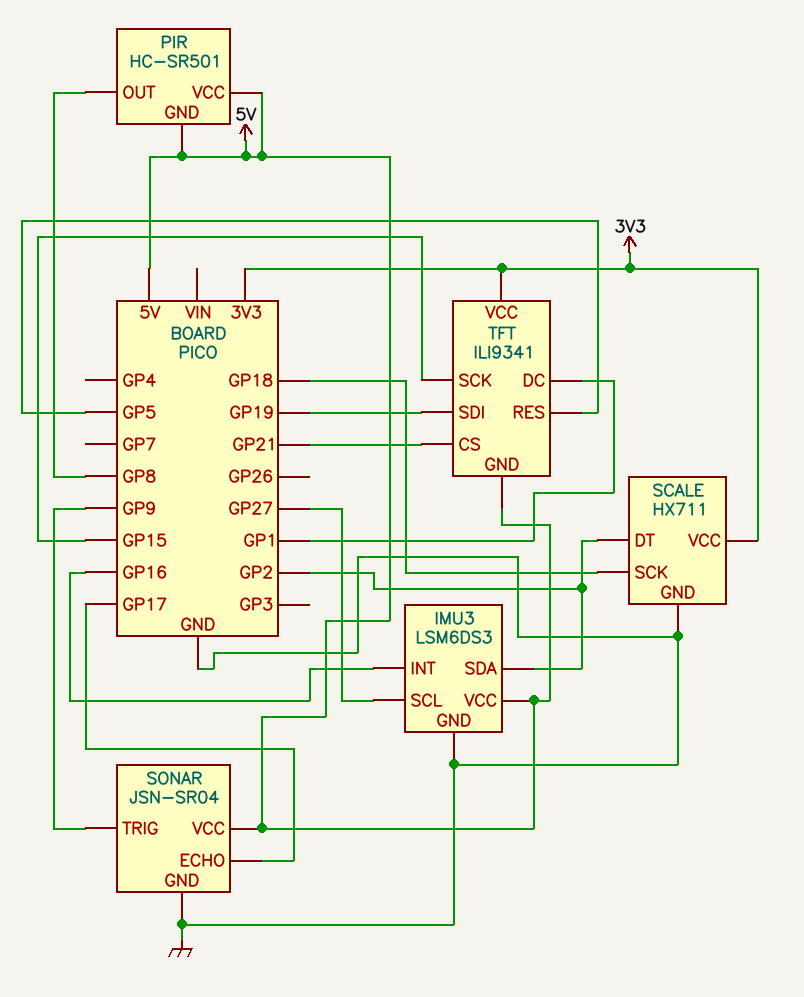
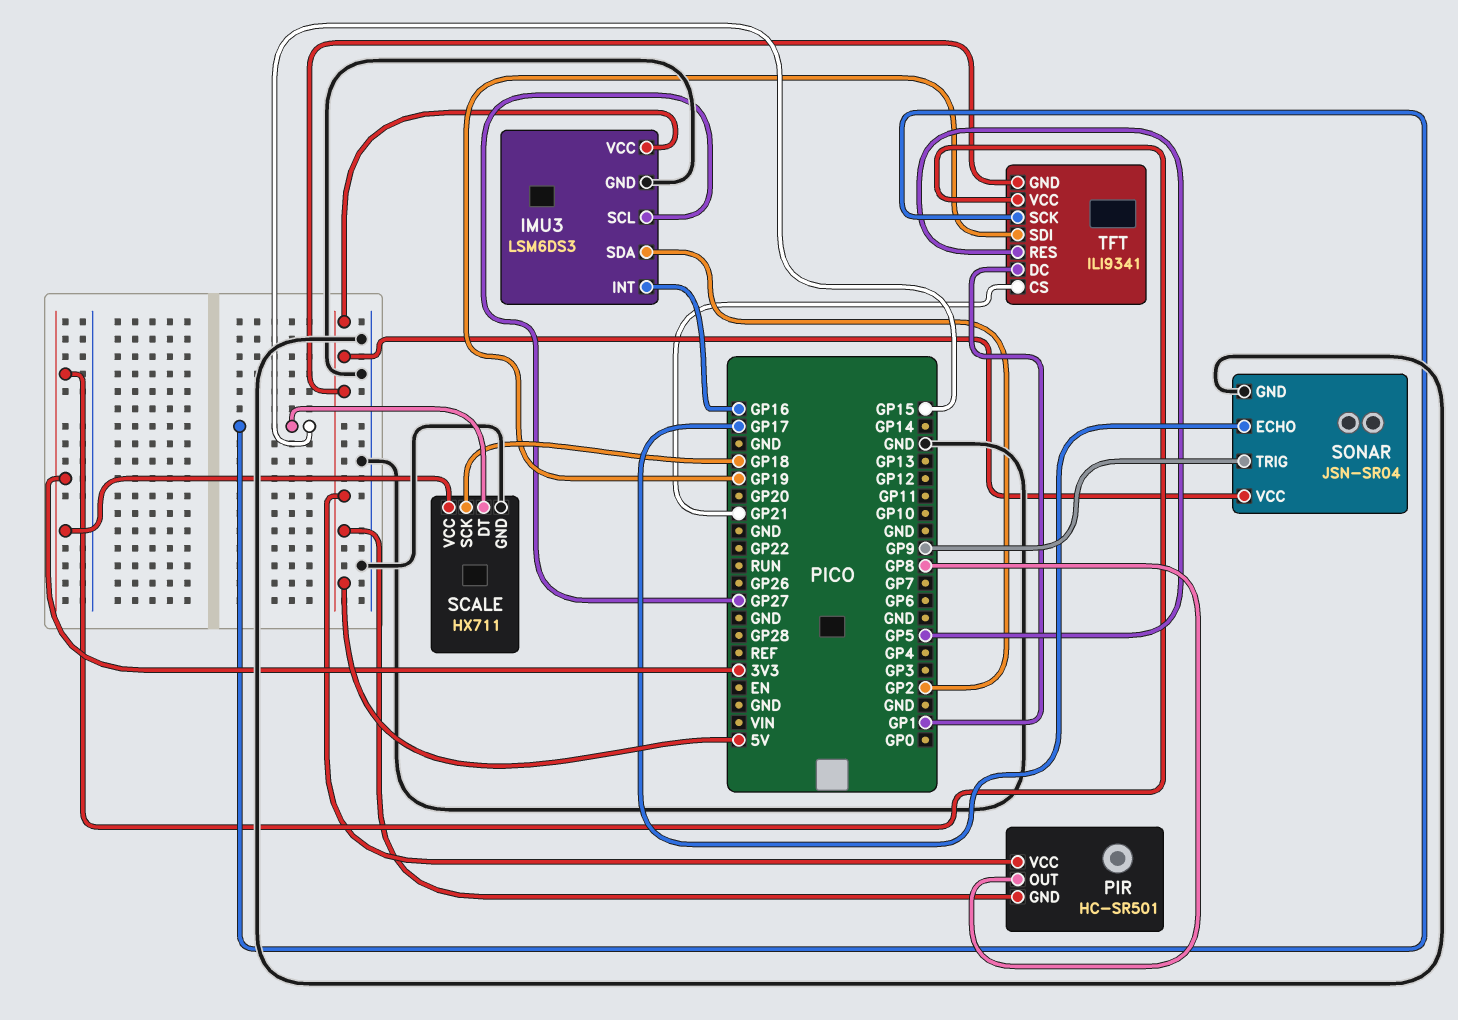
SCALE pin DT: GP2 -> GP15

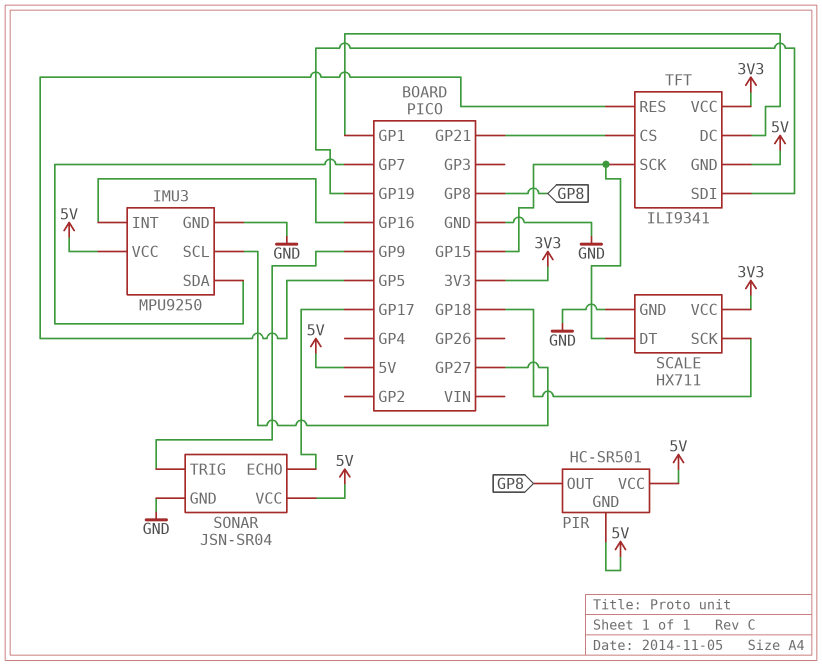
IMU3: LSM6DS3 -> MPU9250
IMU3 pin SDA: GP2 -> GP7

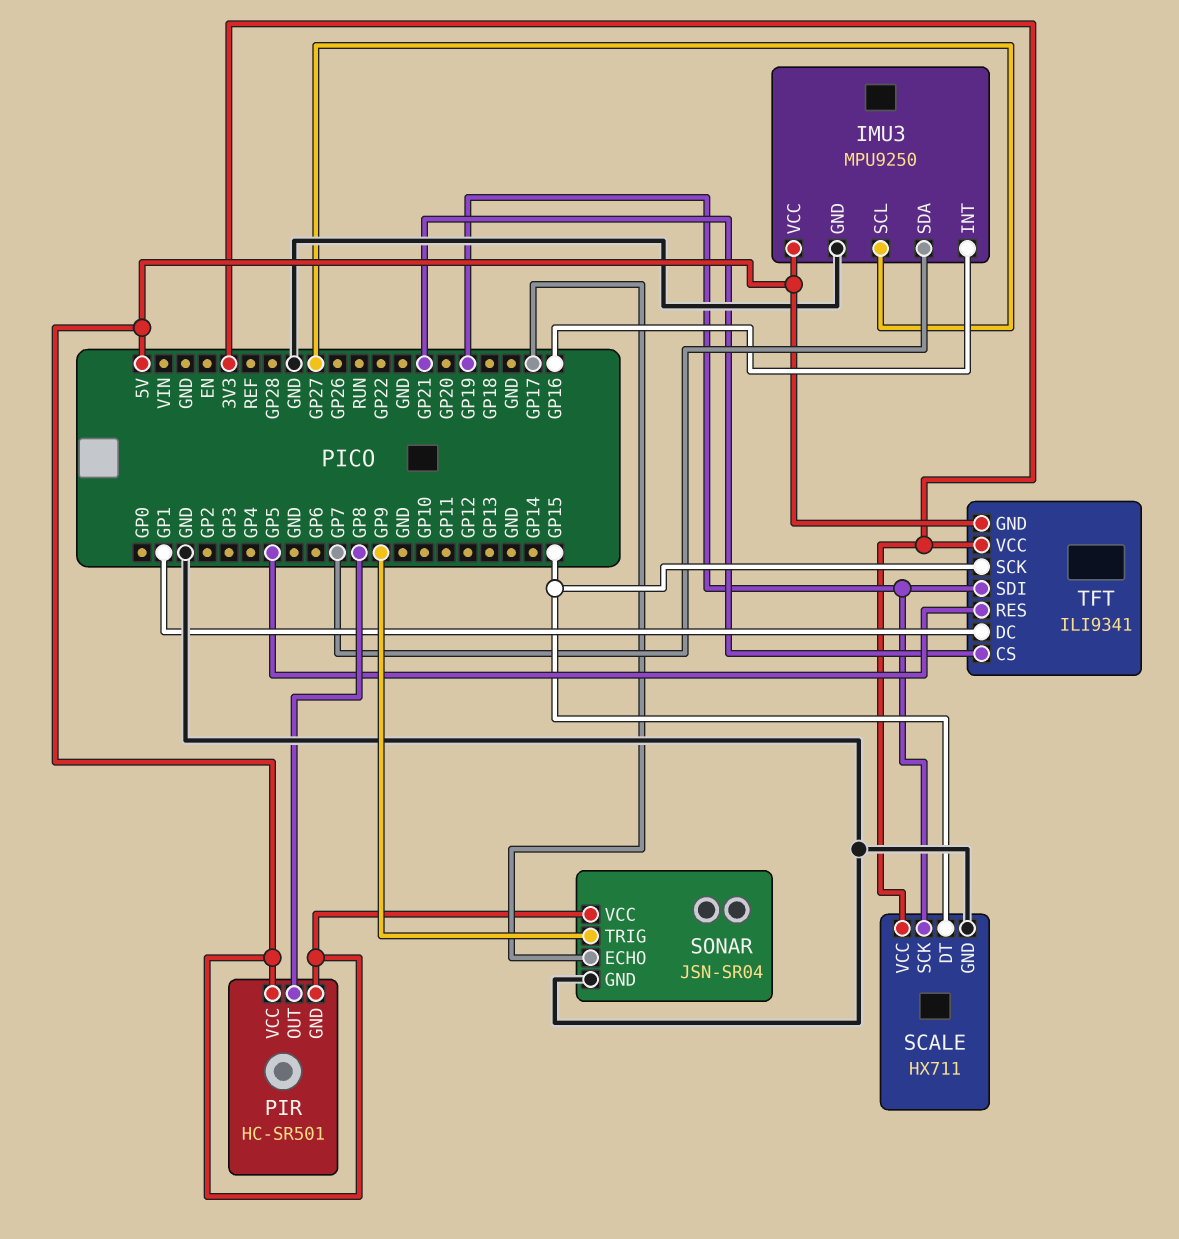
SCALE pin SCK: GP18 -> GP19

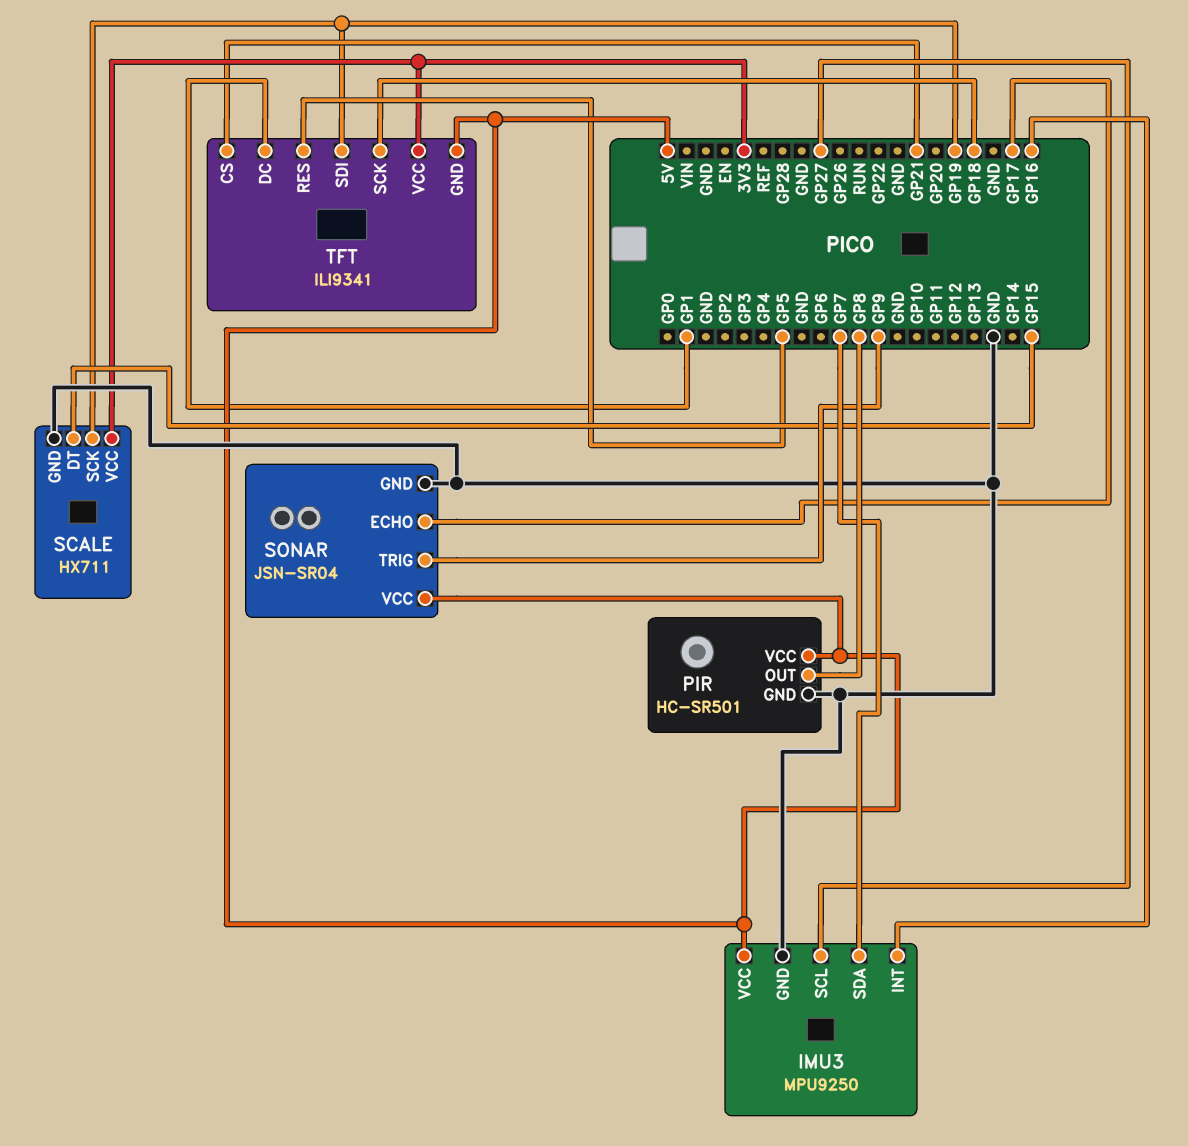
PIR pin GND: 5V -> GND
TFT pin SCK: GP15 -> GP18

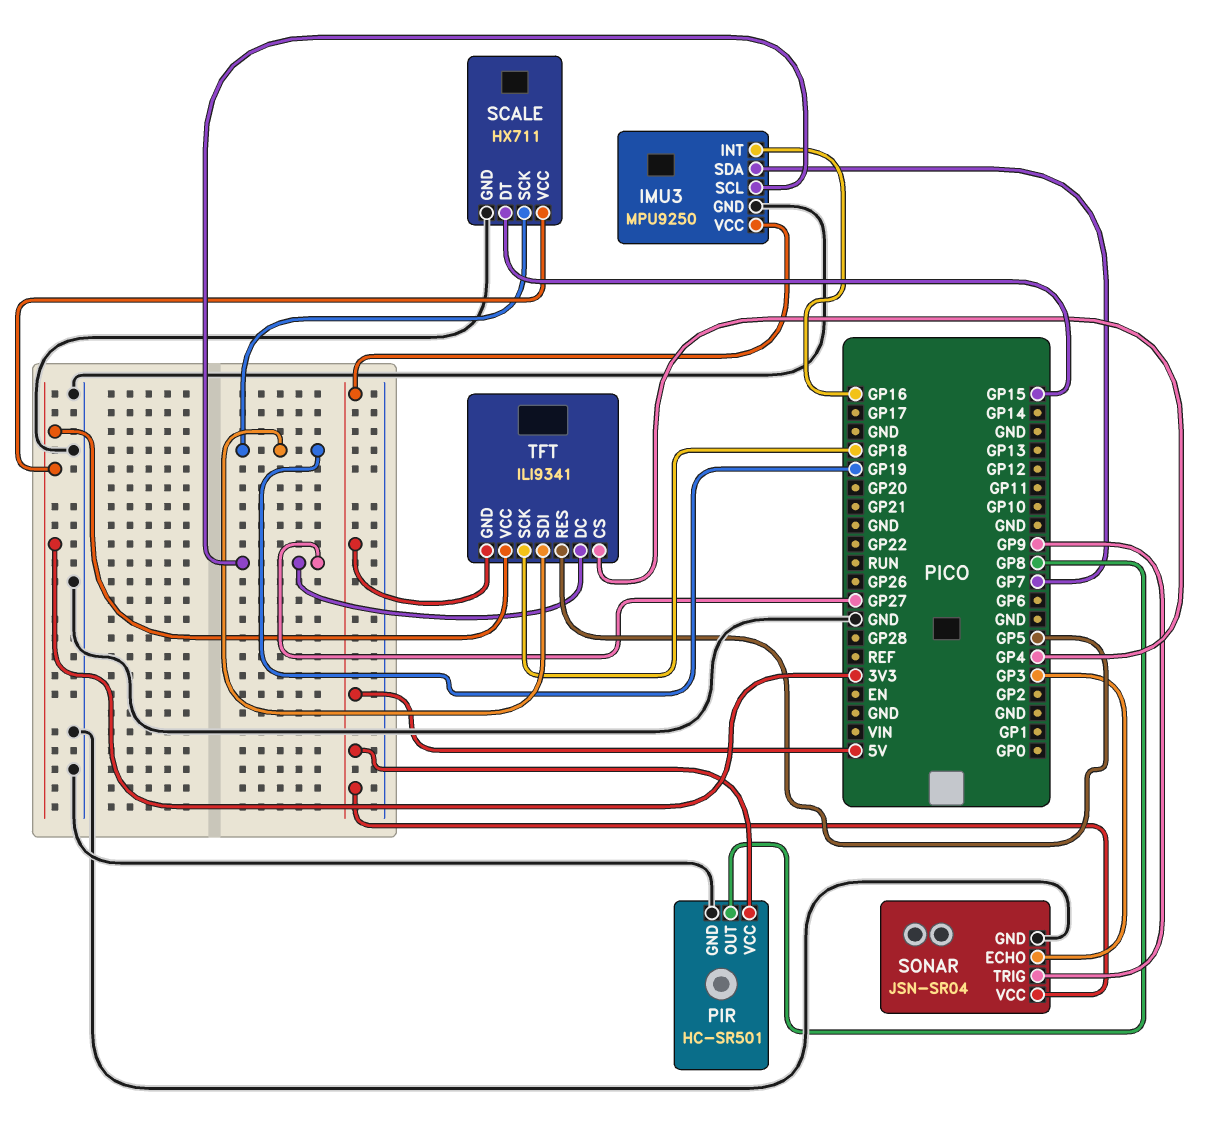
SONAR pin ECHO: GP17 -> GP3
TFT pin CS: GP21 -> GP4
TFT pin DC: GP1 -> GP27

